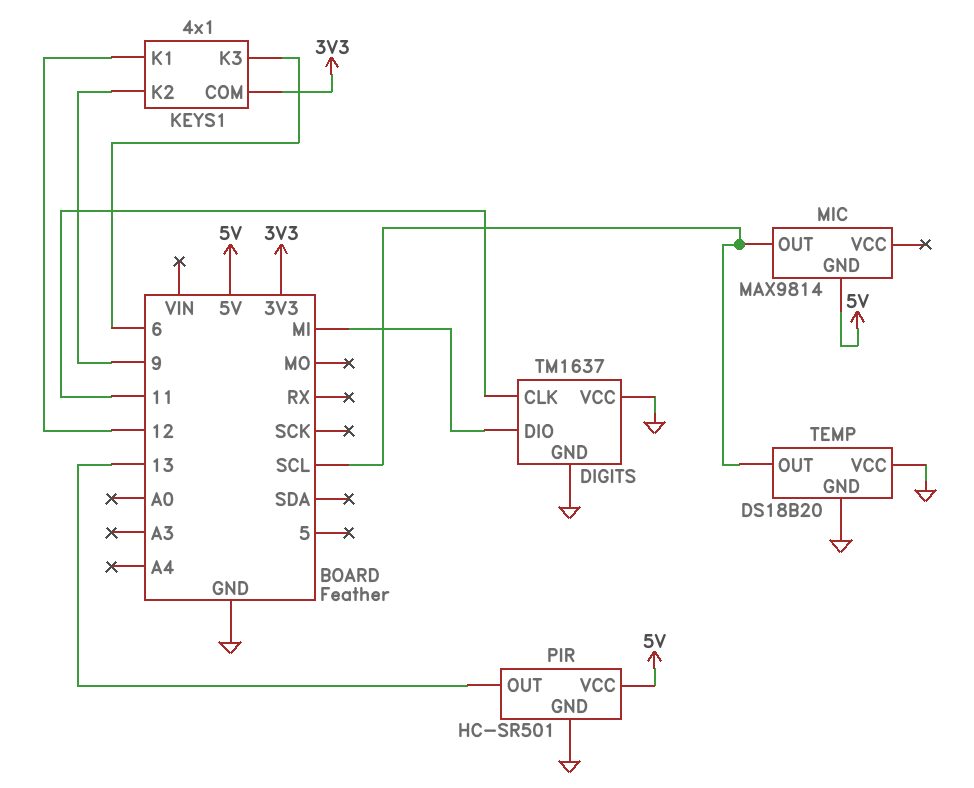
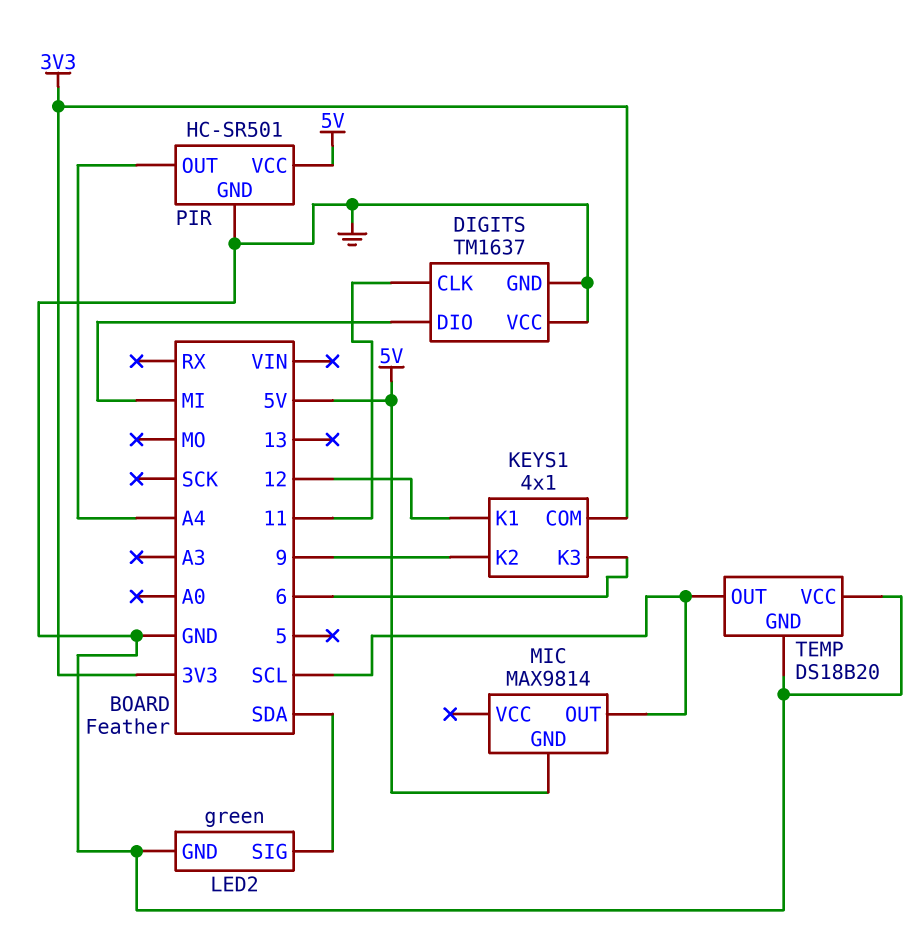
LED2: none -> green
LED2 pin GND: none -> GND
LED2 pin SIG: none -> SDA
PIR pin OUT: 13 -> A4

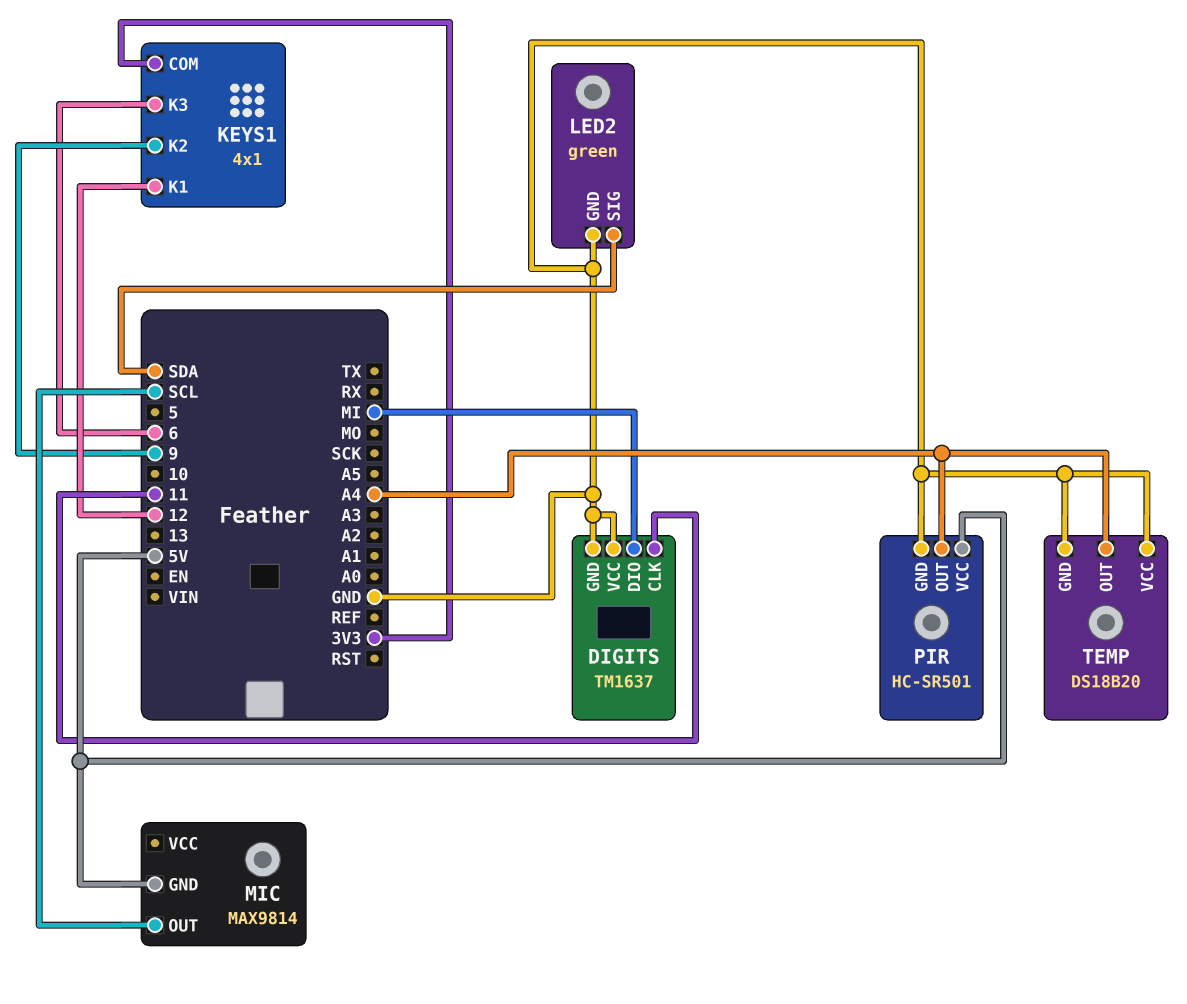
TEMP pin OUT: SCL -> A4

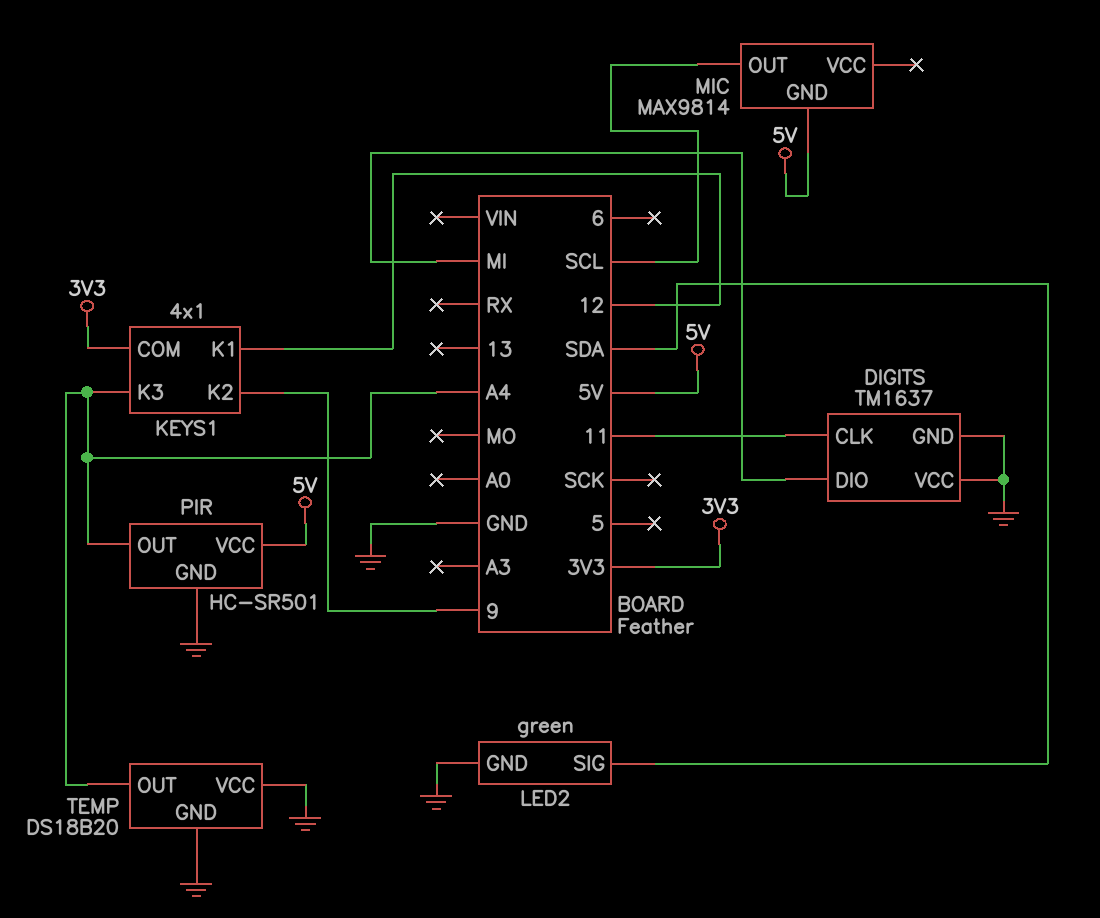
KEYS1 pin K3: 6 -> A4

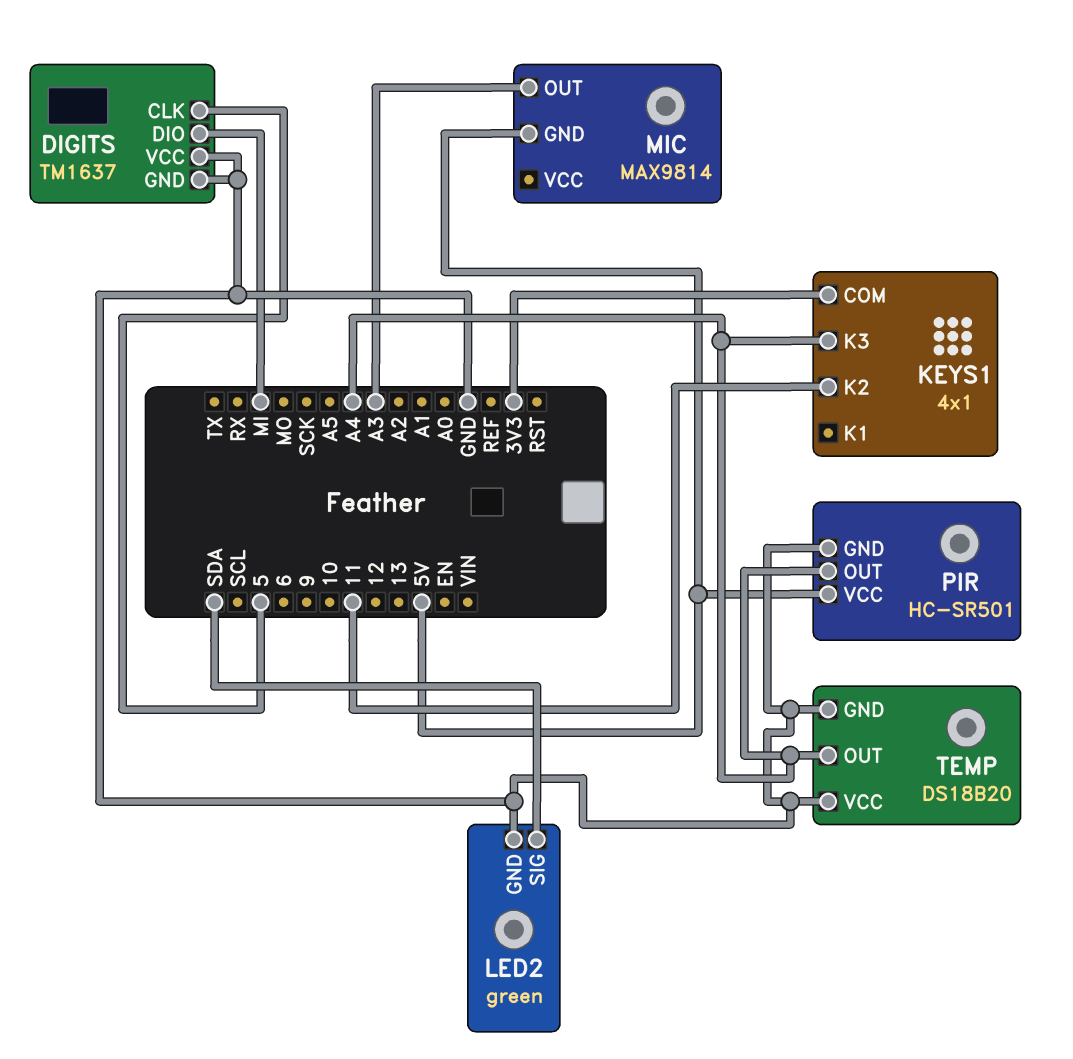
DIGITS pin CLK: 11 -> 5
KEYS1 pin K1: 12 -> none
KEYS1 pin K2: 9 -> 11
MIC pin OUT: SCL -> A3

